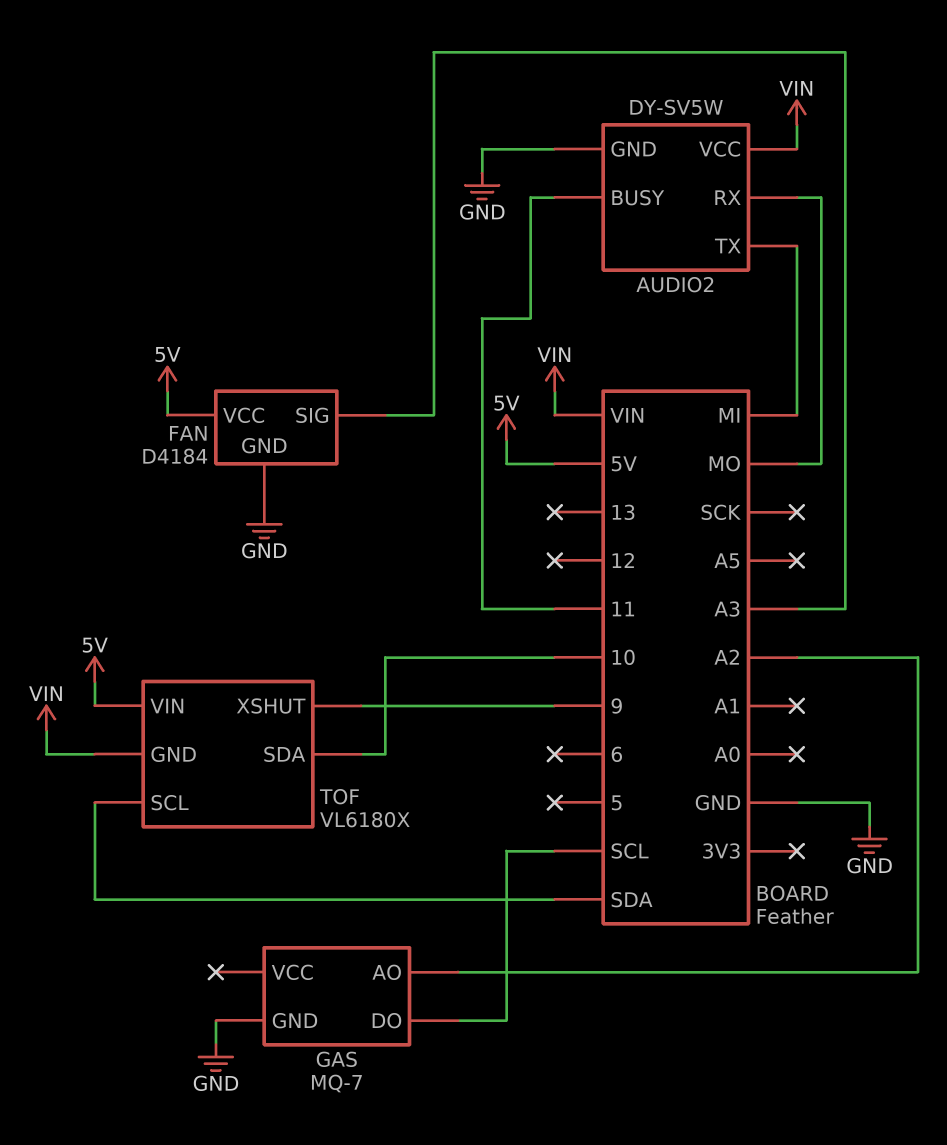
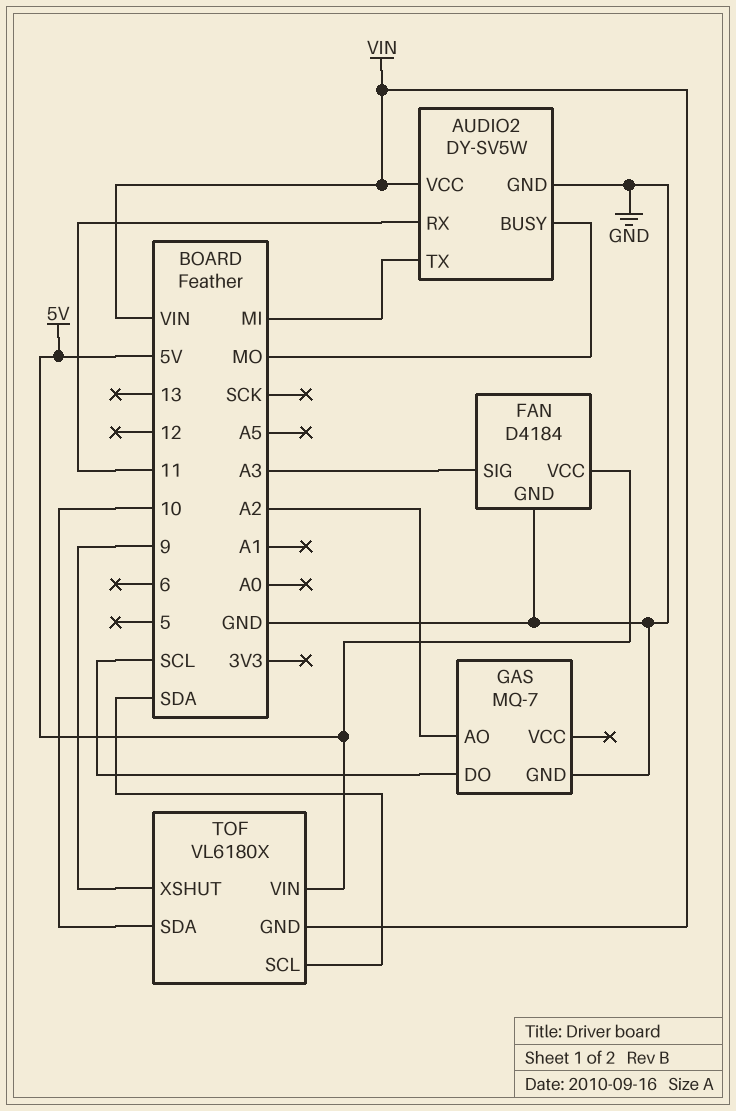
AUDIO2 pin BUSY: 11 -> MO
AUDIO2 pin RX: MO -> 11

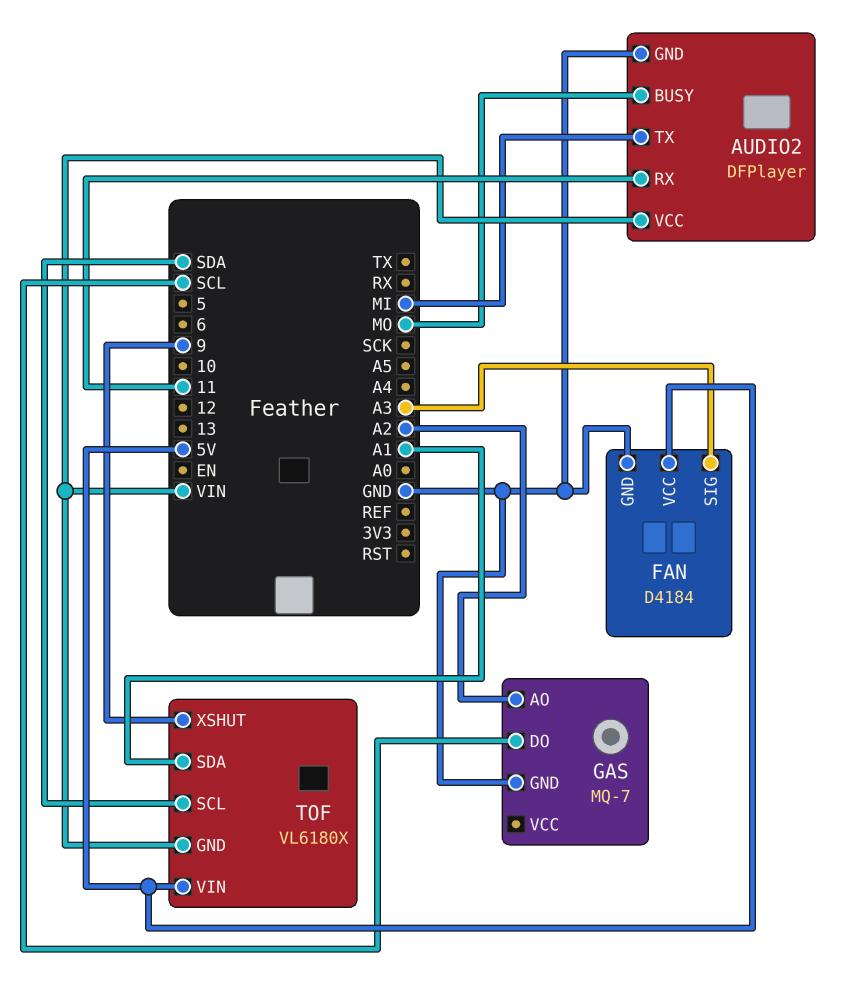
AUDIO2: DY-SV5W -> DFPlayer
TOF pin SDA: 10 -> A1

